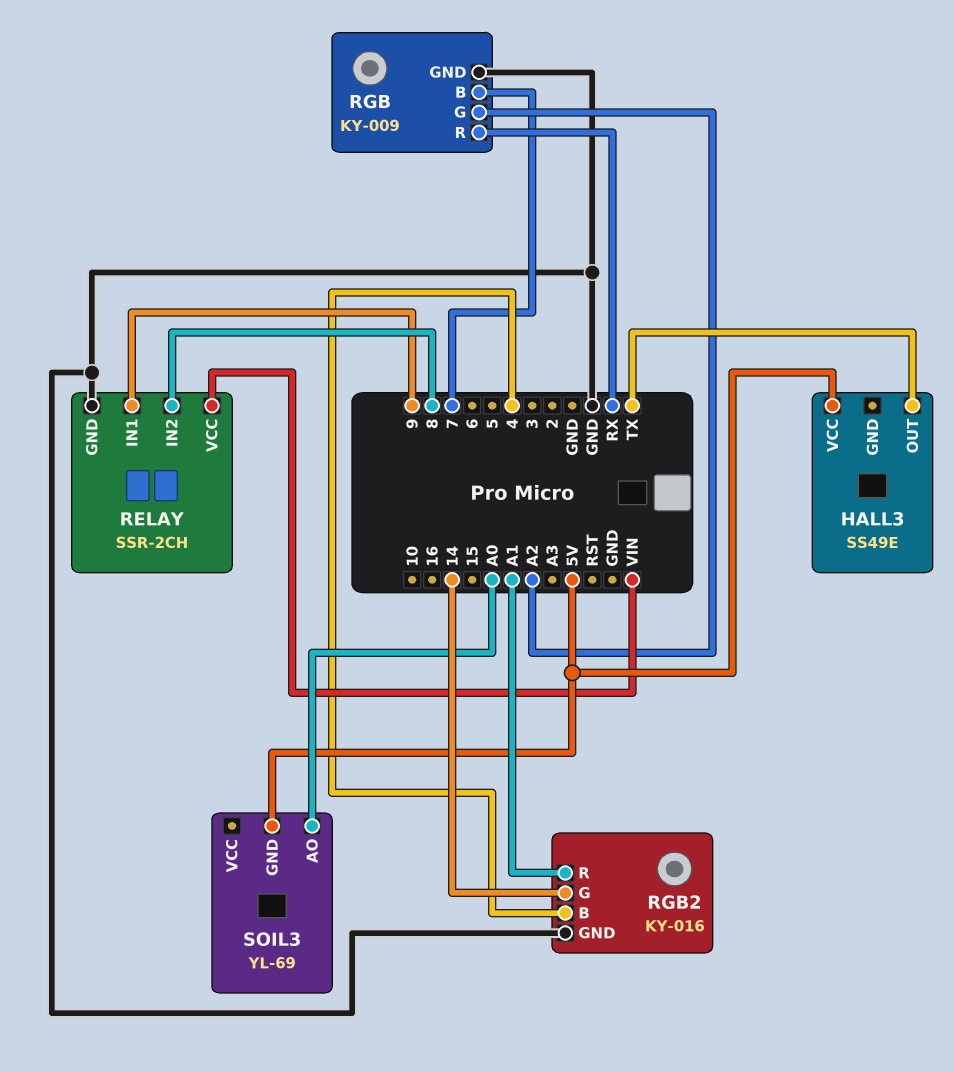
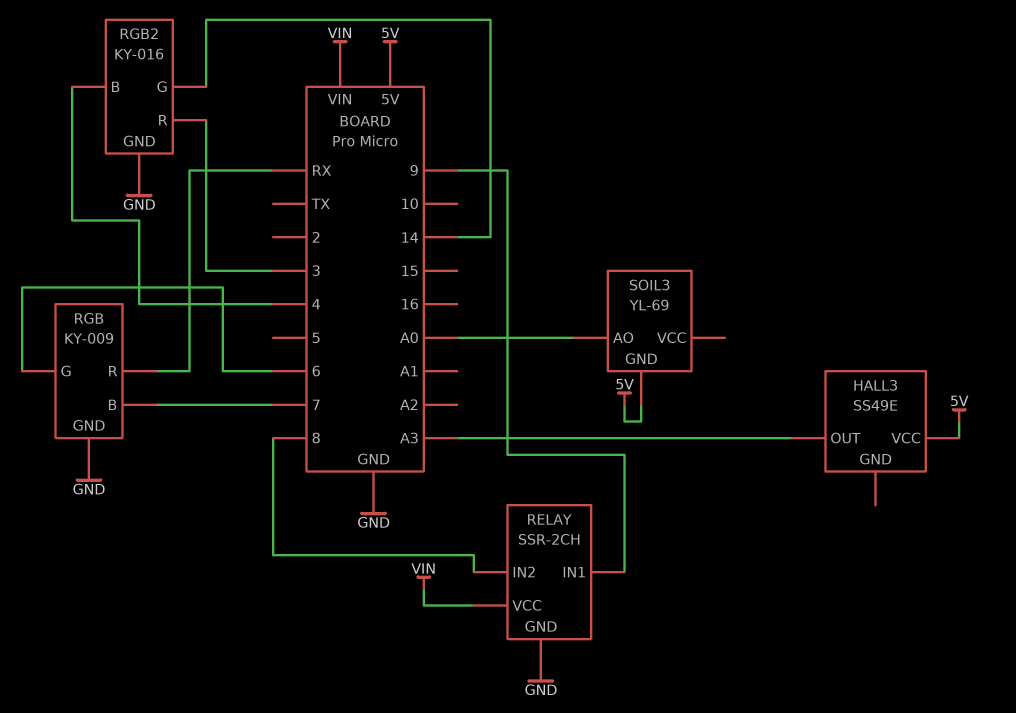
HALL3 pin OUT: TX -> A3
RGB pin G: A2 -> 6
RGB2 pin R: A1 -> 3

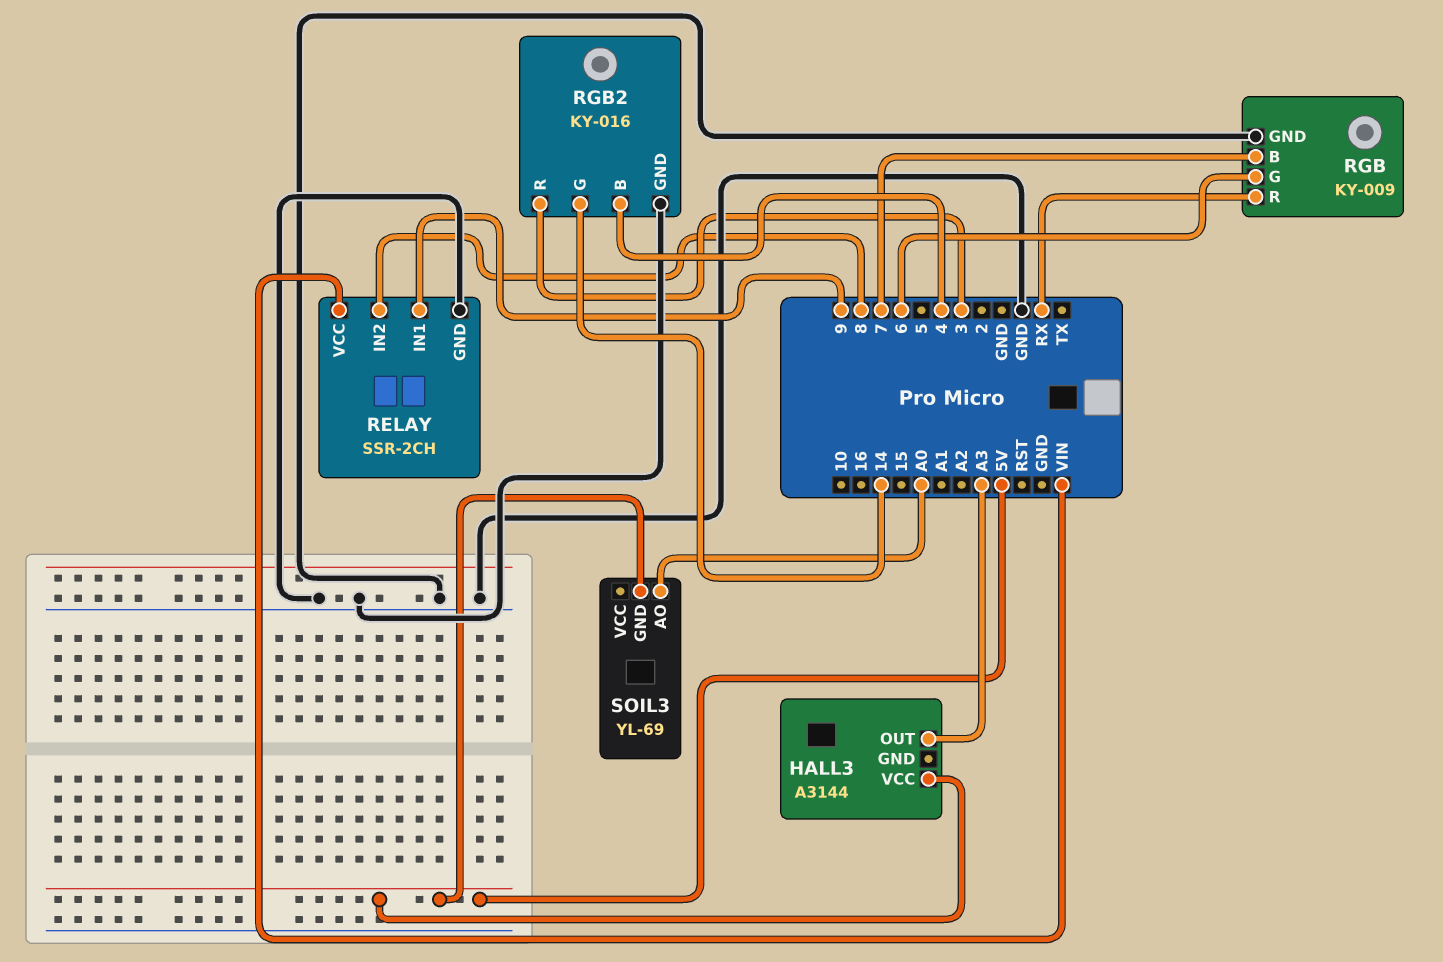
HALL3: SS49E -> A3144

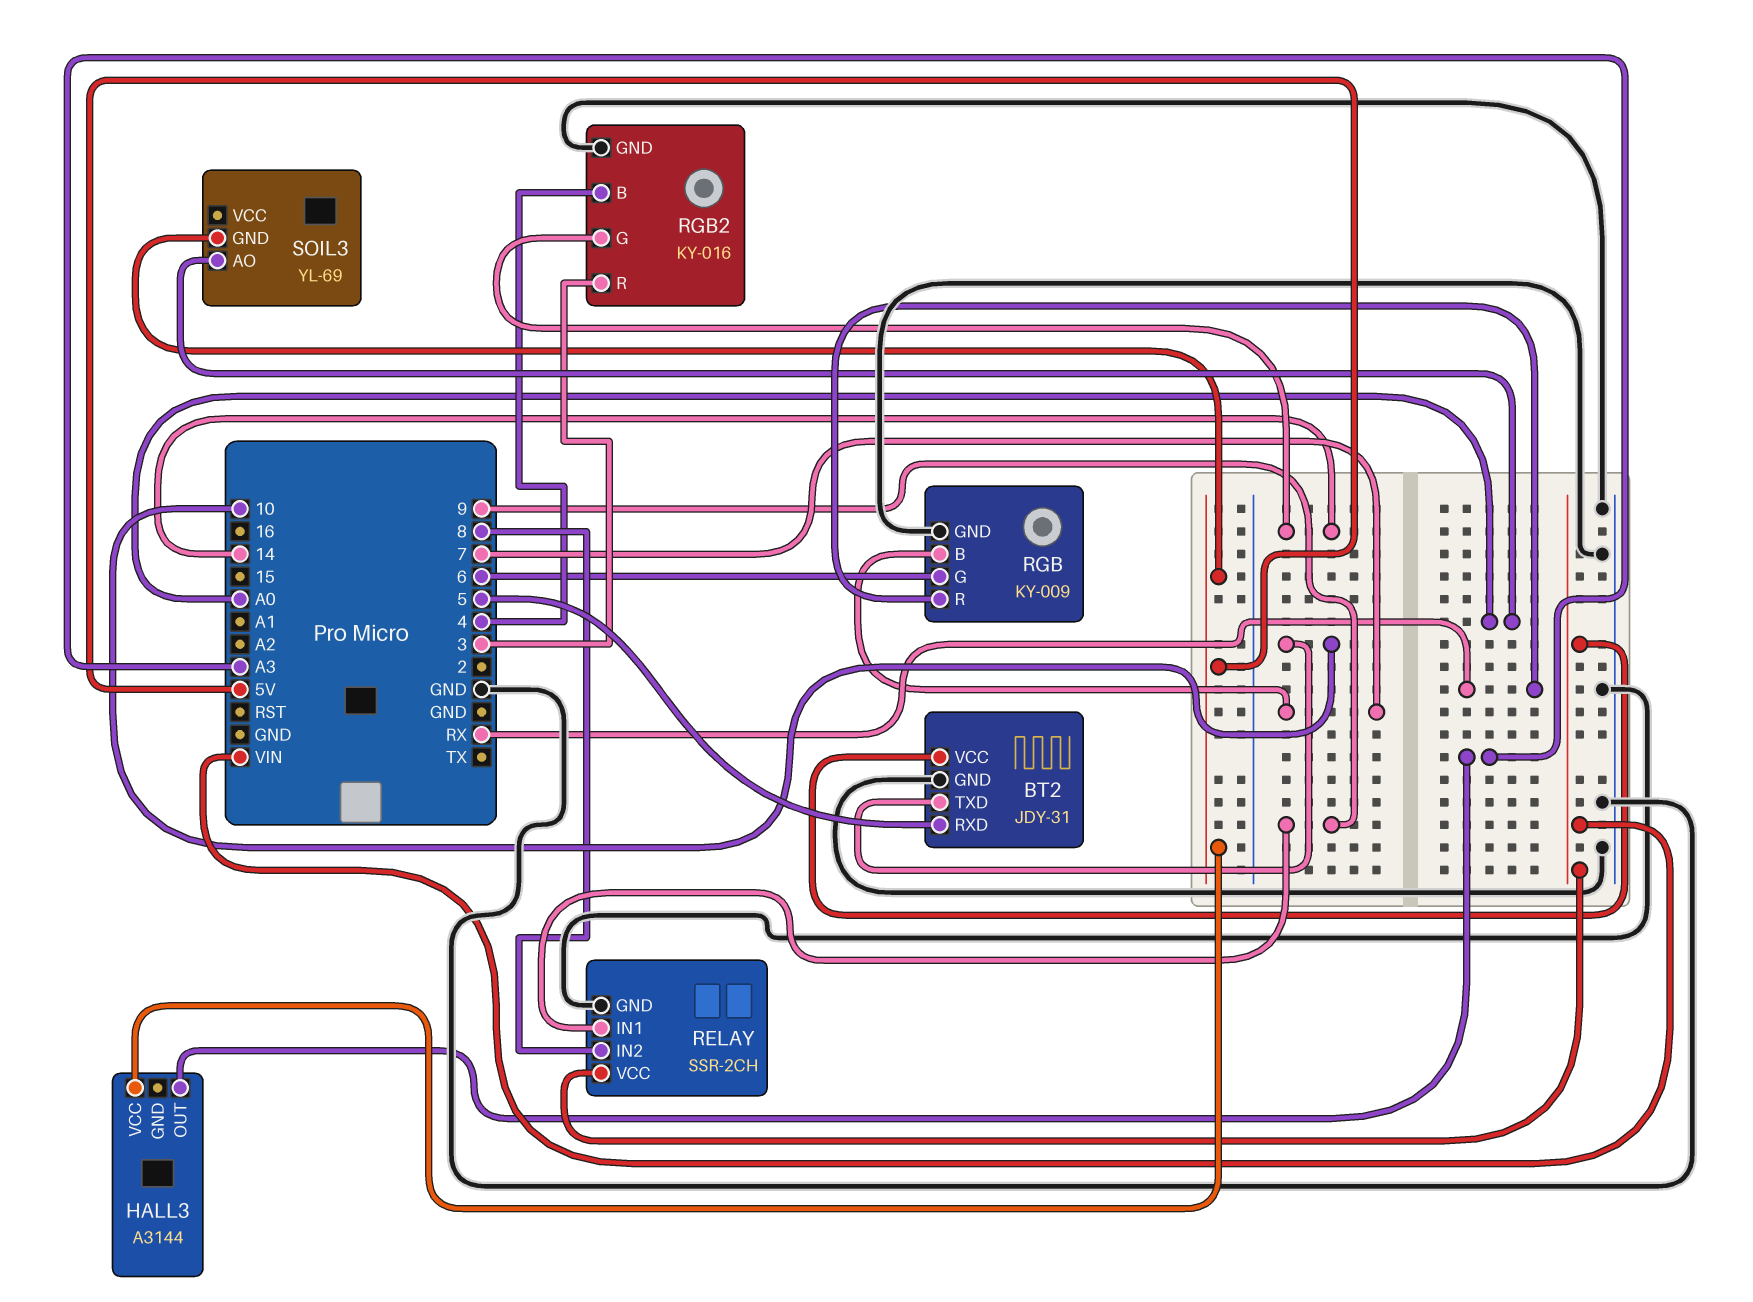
BT2: none -> JDY-31
BT2 pin GND: none -> GND
BT2 pin RXD: none -> 5
BT2 pin TXD: none -> 10
BT2 pin VCC: none -> VIN

